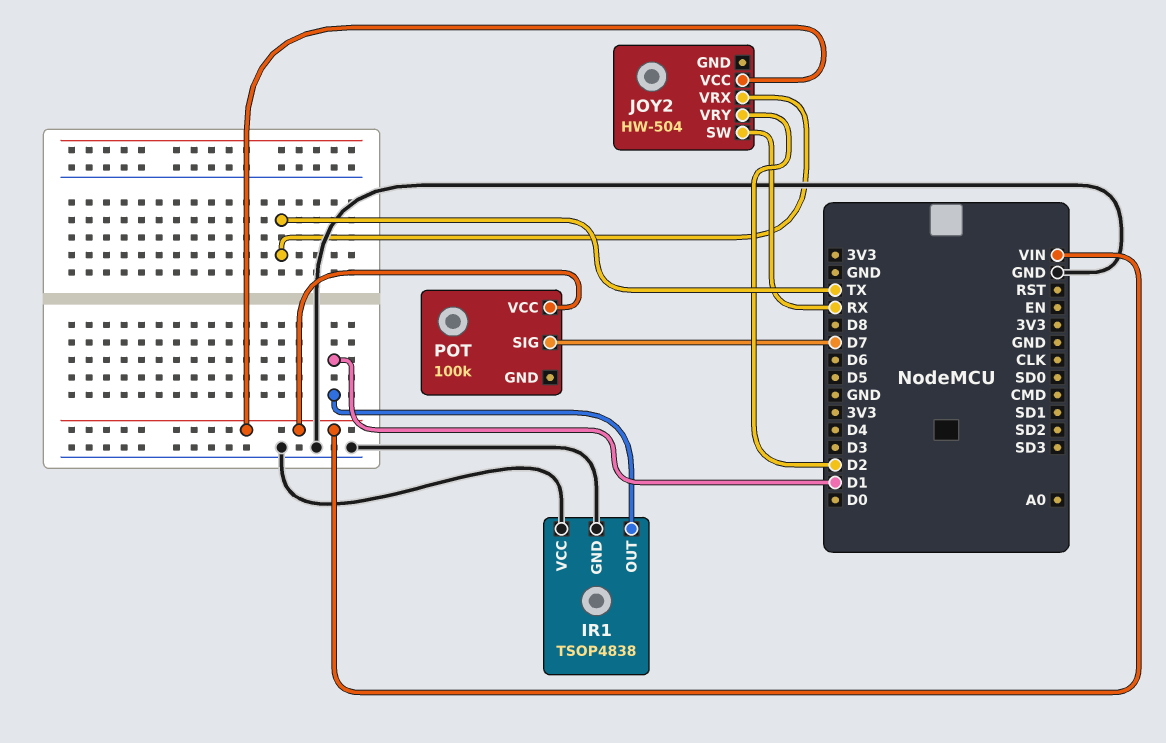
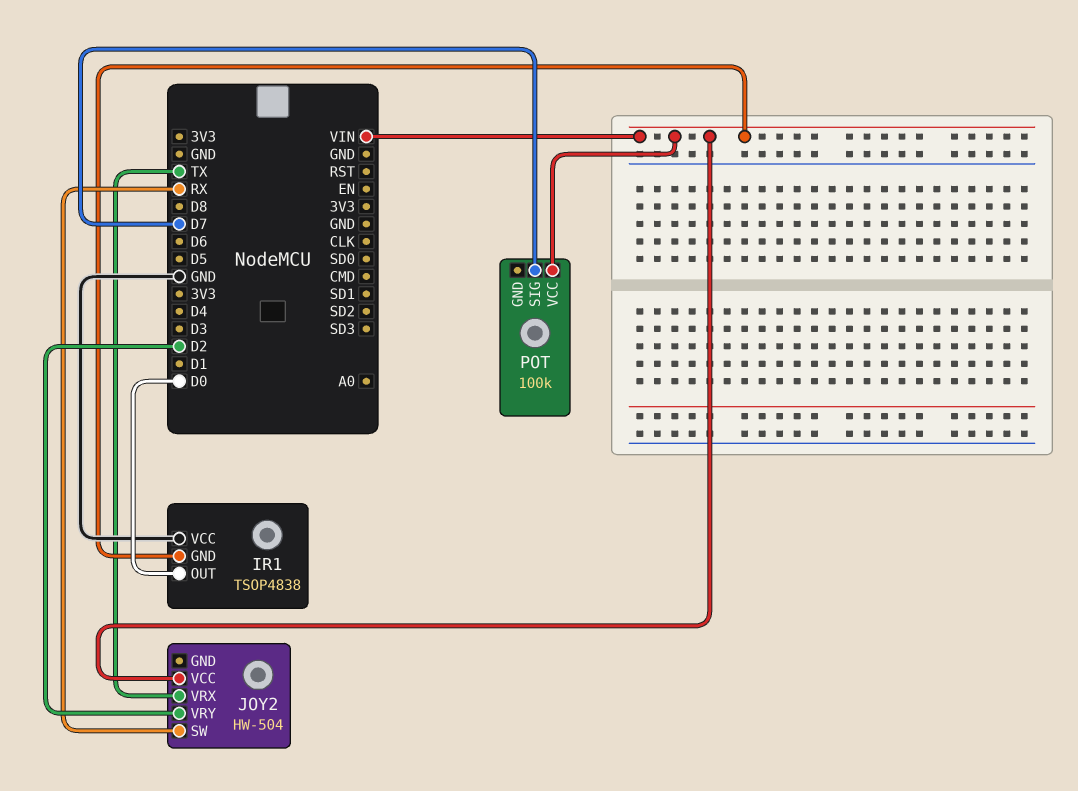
IR1 pin GND: GND -> VIN
IR1 pin OUT: D1 -> D0

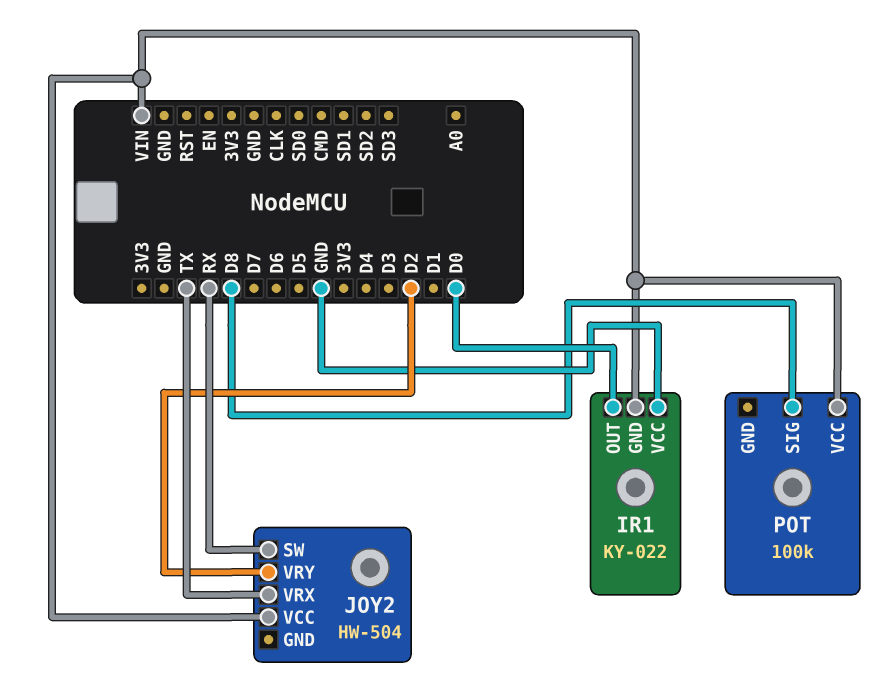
IR1: TSOP4838 -> KY-022
POT pin SIG: D7 -> D8

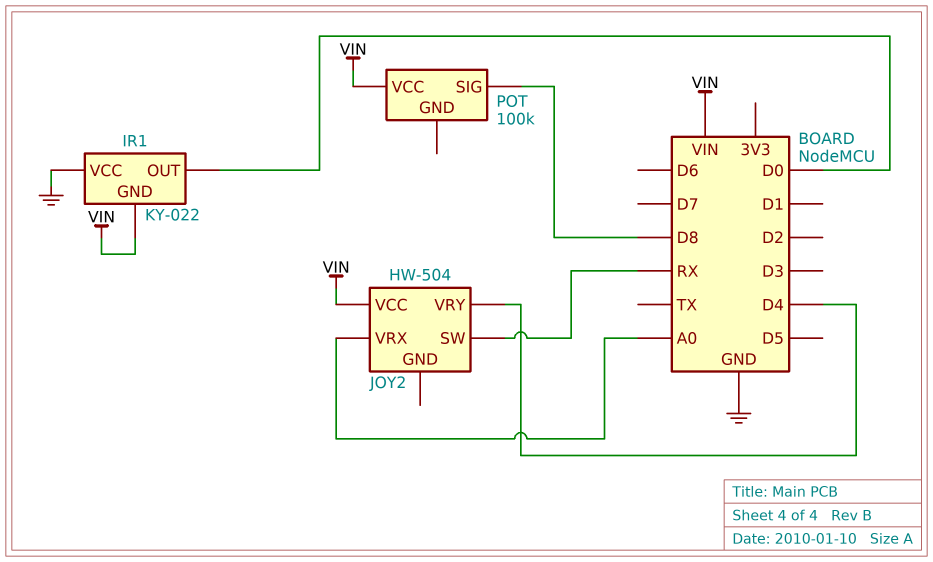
JOY2 pin VRX: TX -> A0
JOY2 pin VRY: D2 -> D4

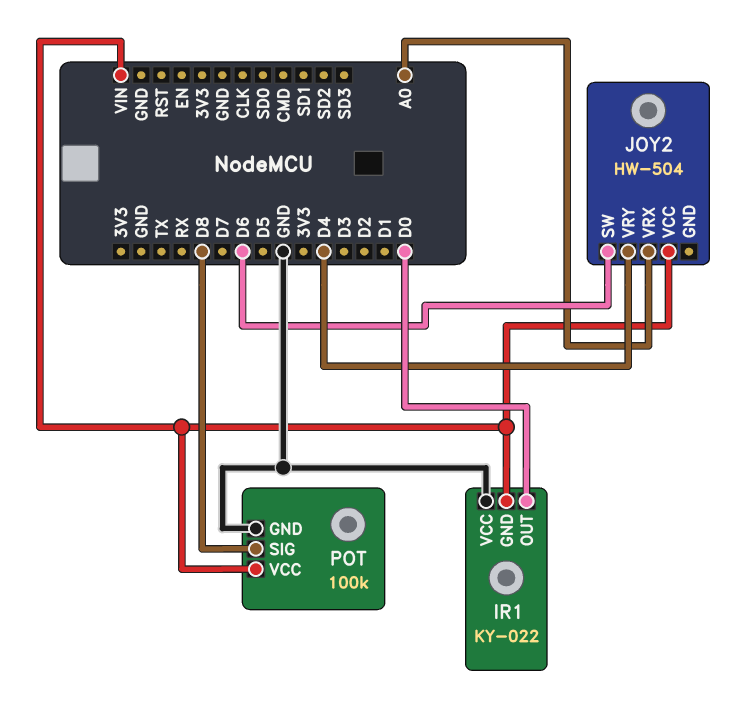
JOY2 pin SW: RX -> D6
POT pin GND: none -> GND

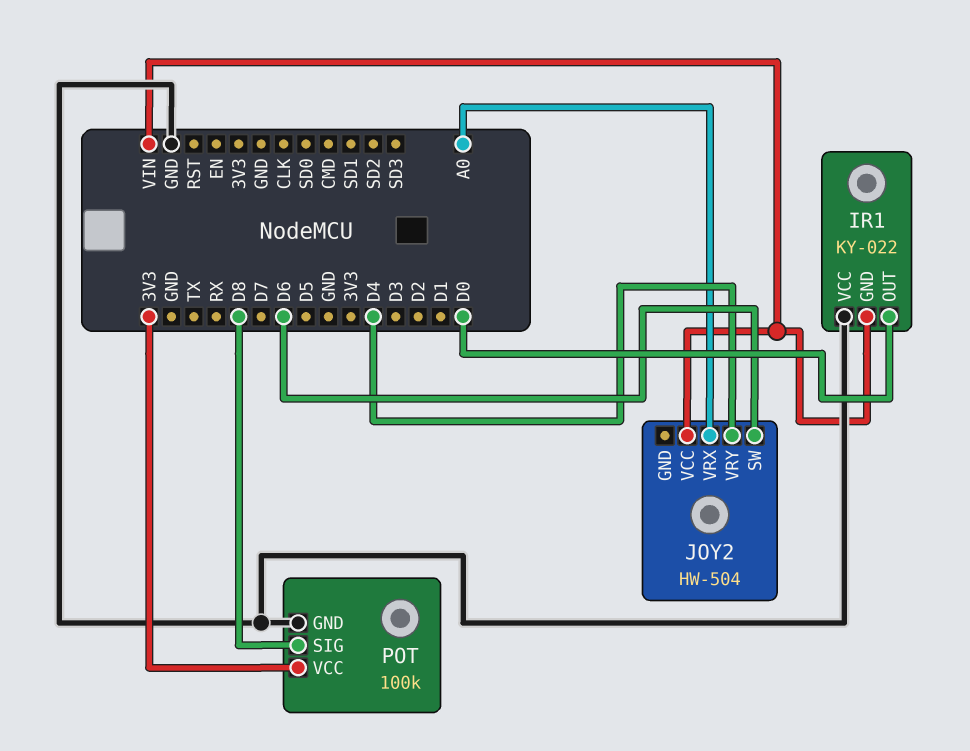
POT pin VCC: VIN -> 3V3

